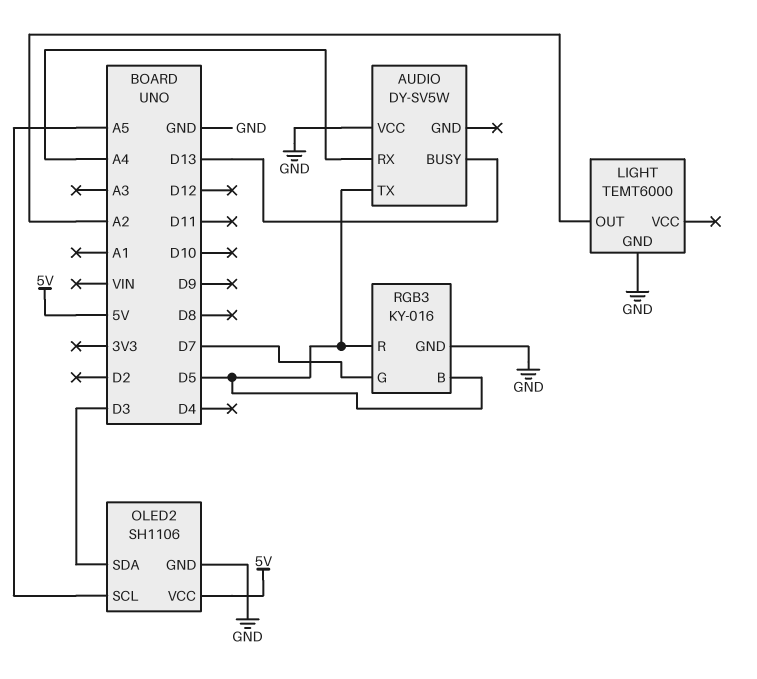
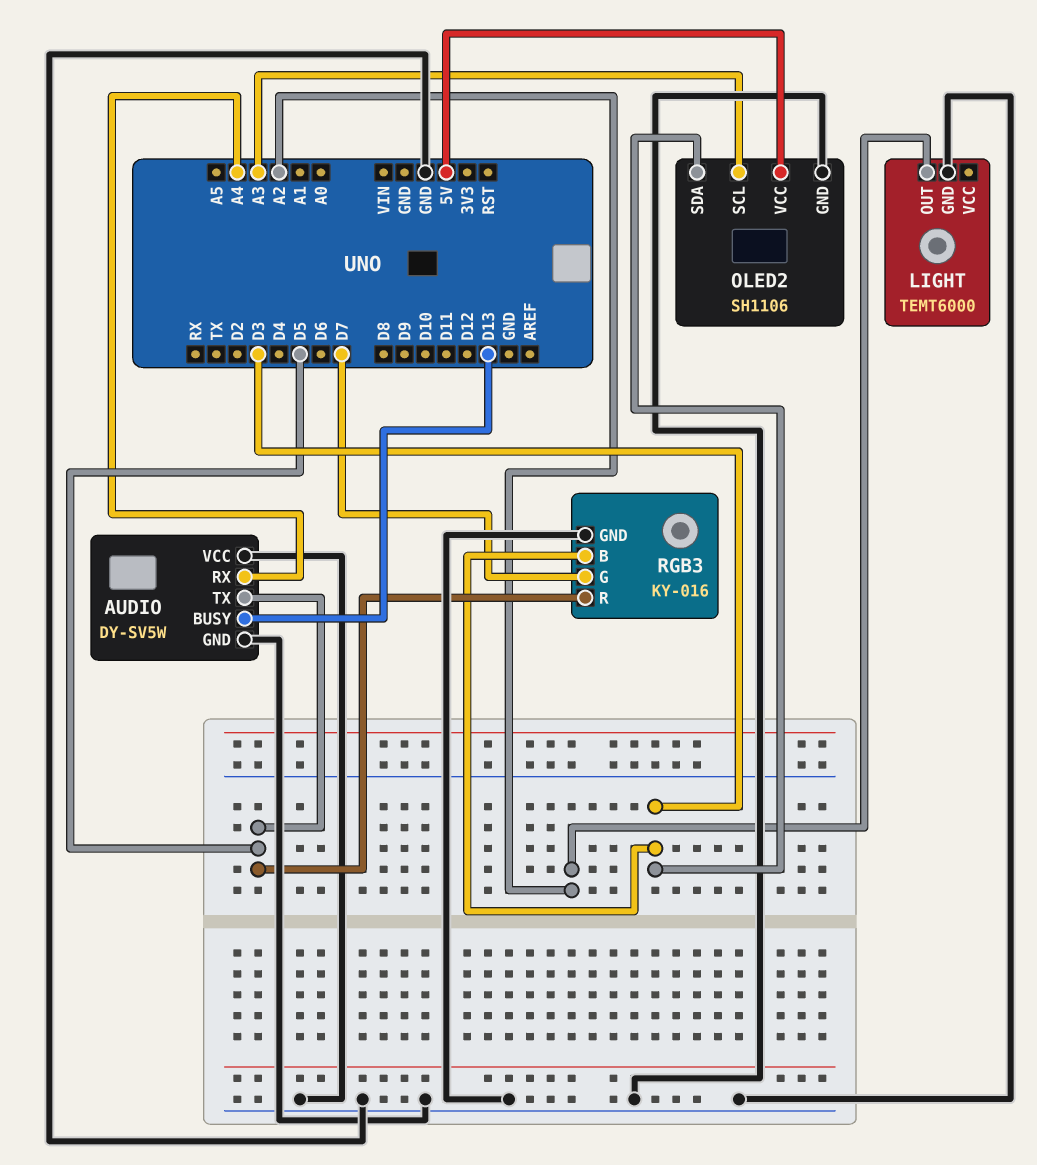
AUDIO pin GND: none -> GND
OLED2 pin SCL: A5 -> A3
RGB3 pin B: D5 -> D3

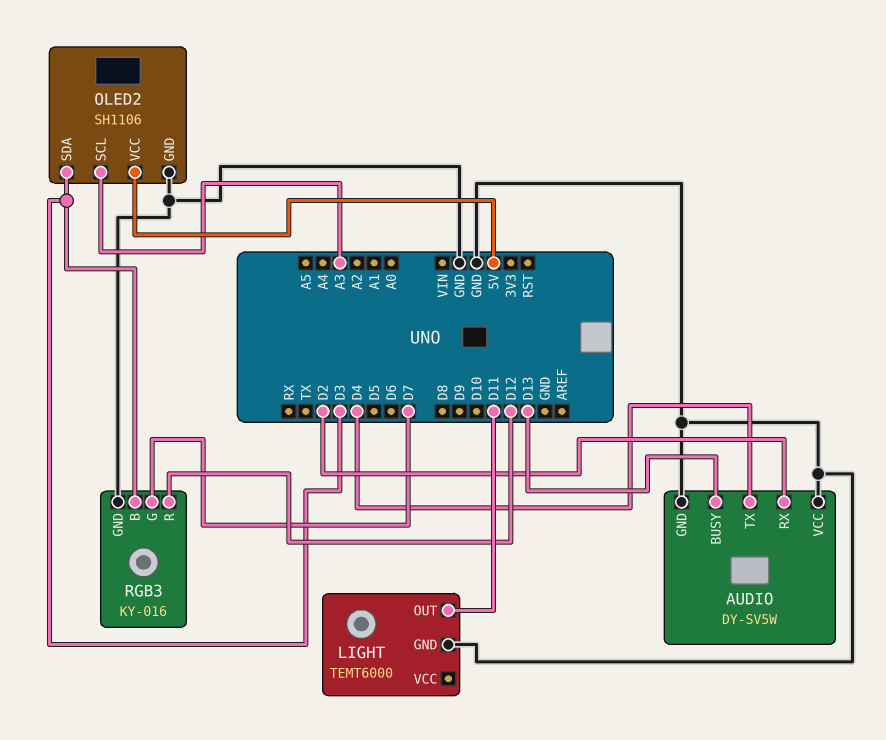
AUDIO pin RX: A4 -> D2
AUDIO pin TX: D5 -> D4
LIGHT pin OUT: A2 -> D11
RGB3 pin R: D5 -> D12

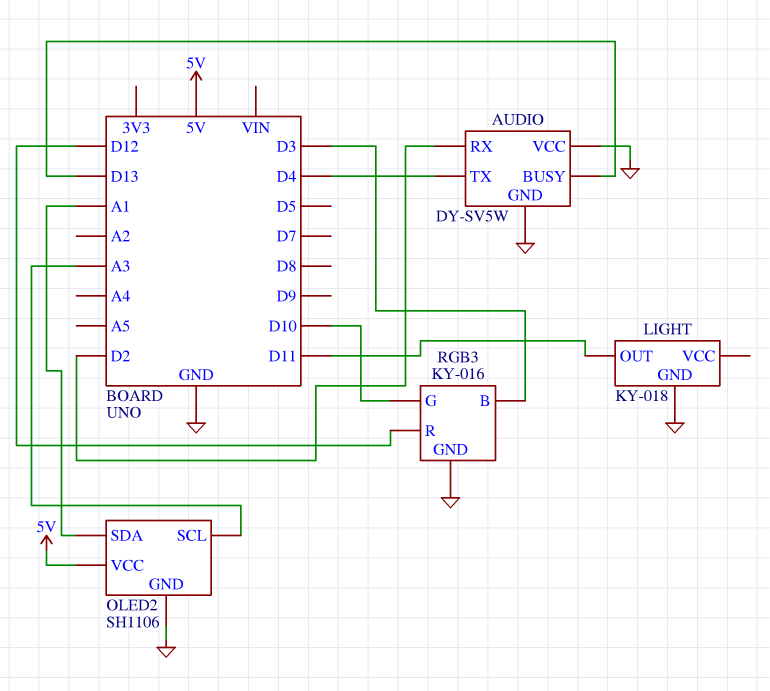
LIGHT: TEMT6000 -> KY-018
OLED2 pin SDA: D3 -> A1
RGB3 pin G: D7 -> D10

